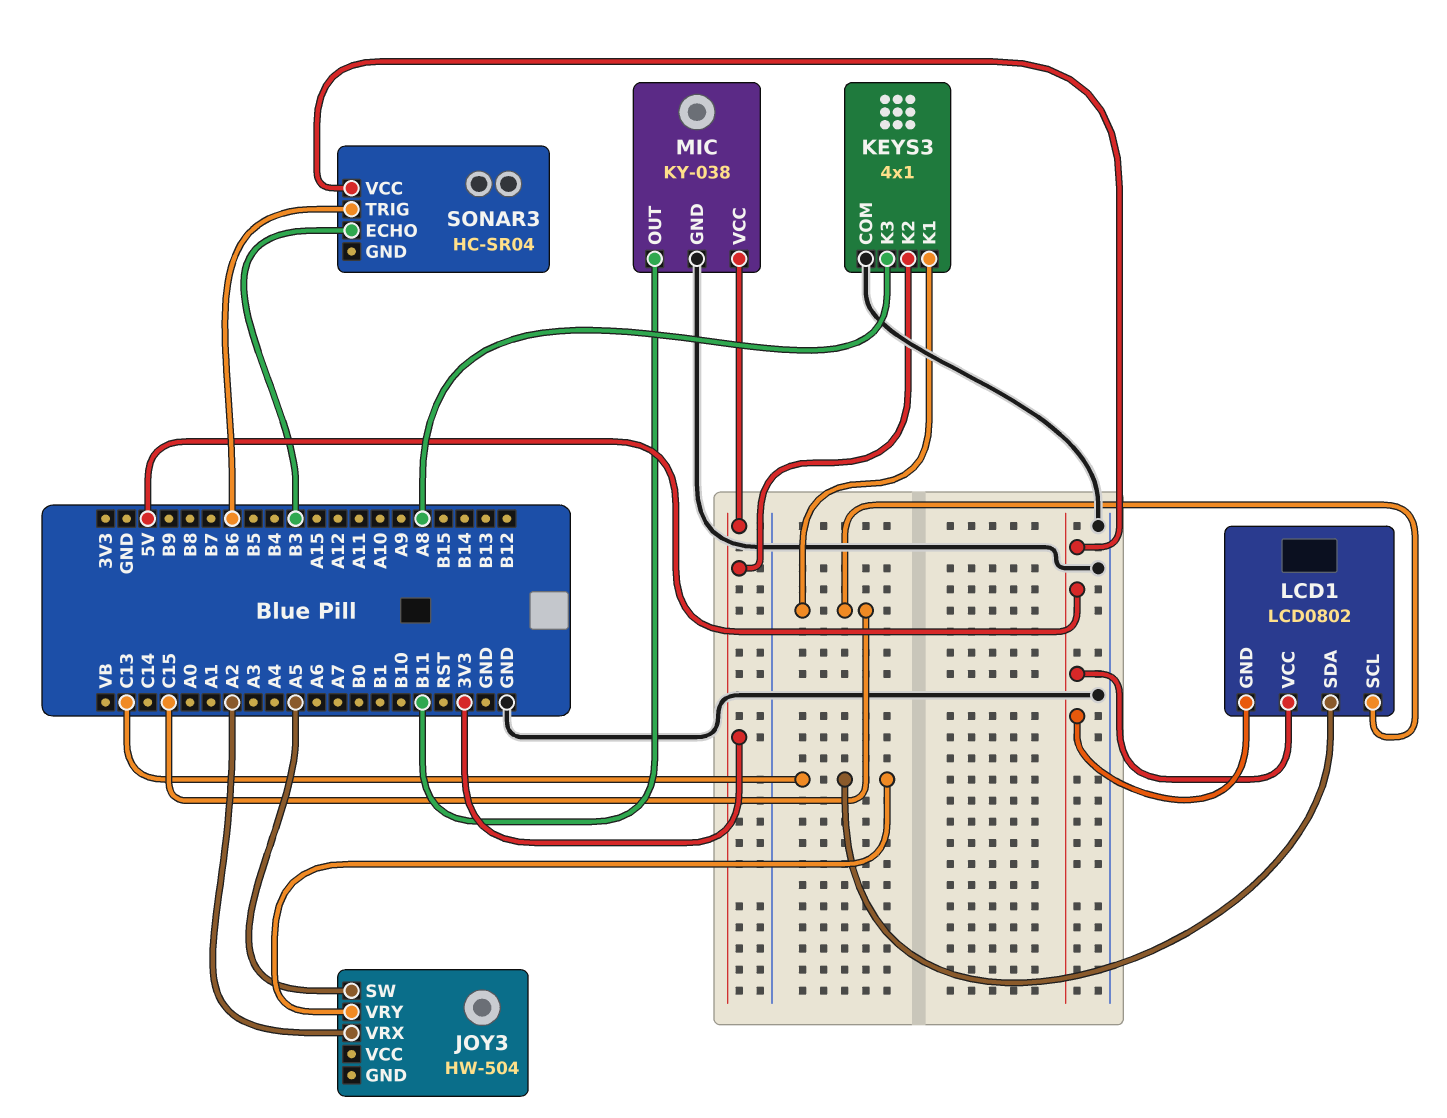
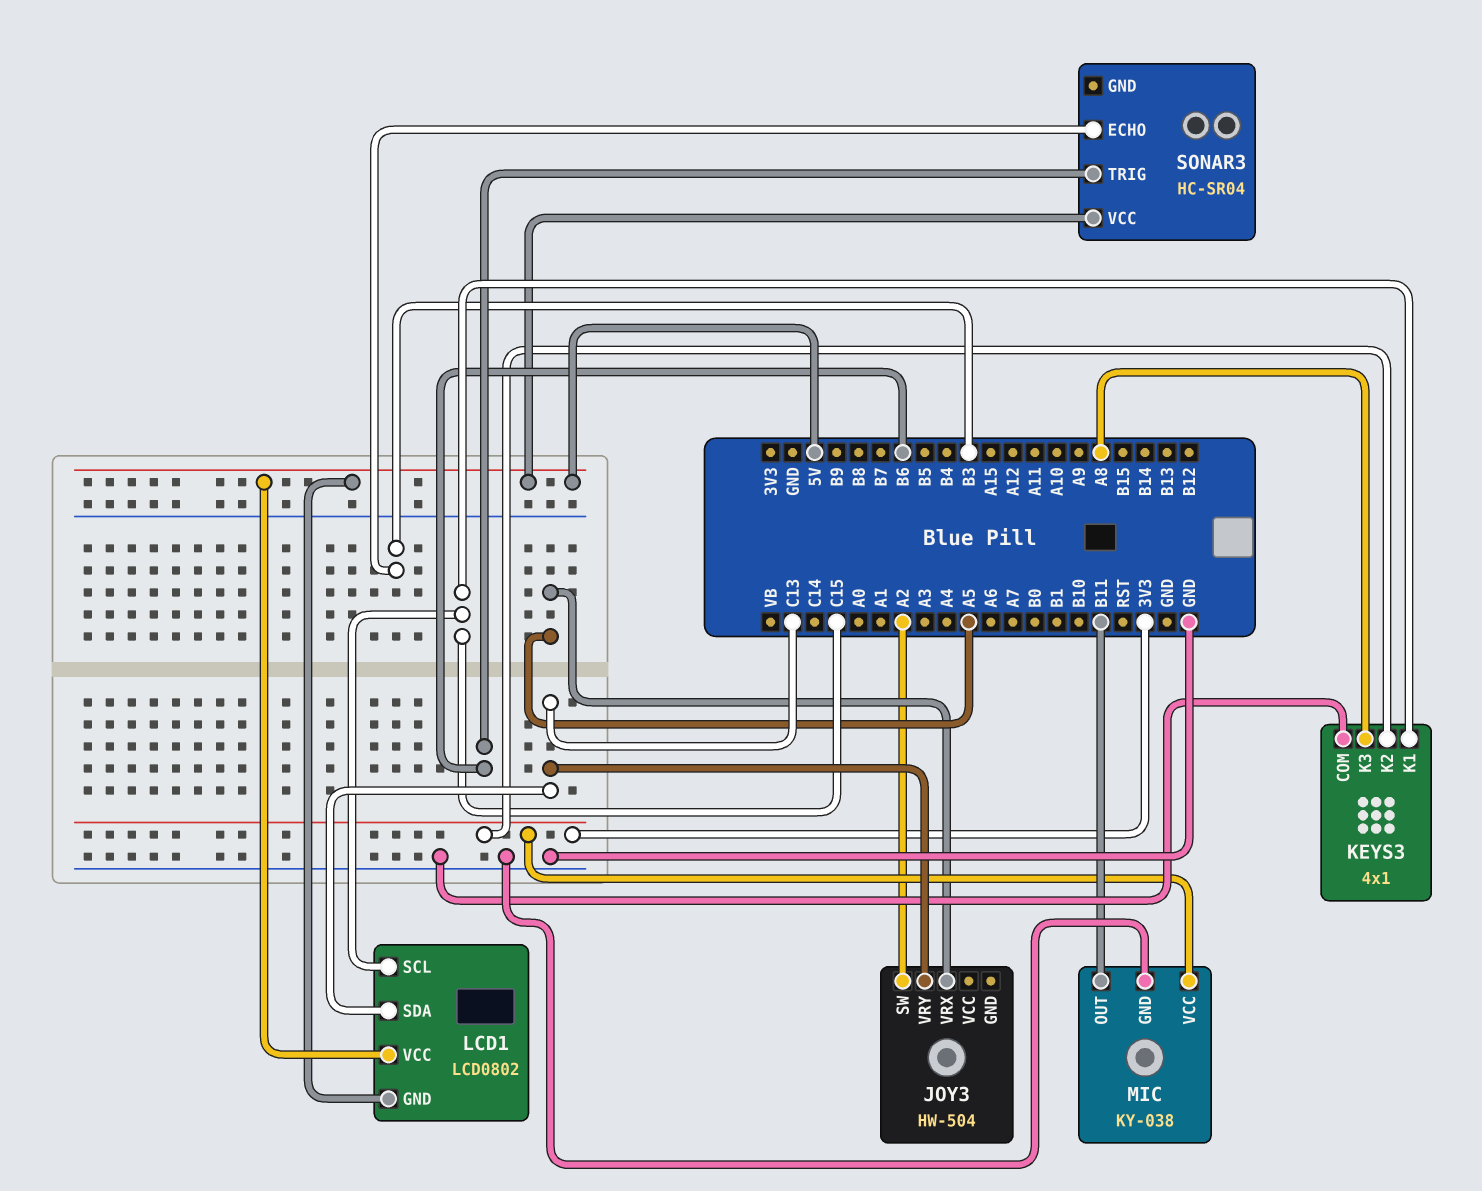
JOY3 pin SW: A5 -> A2
JOY3 pin VRX: A2 -> A5

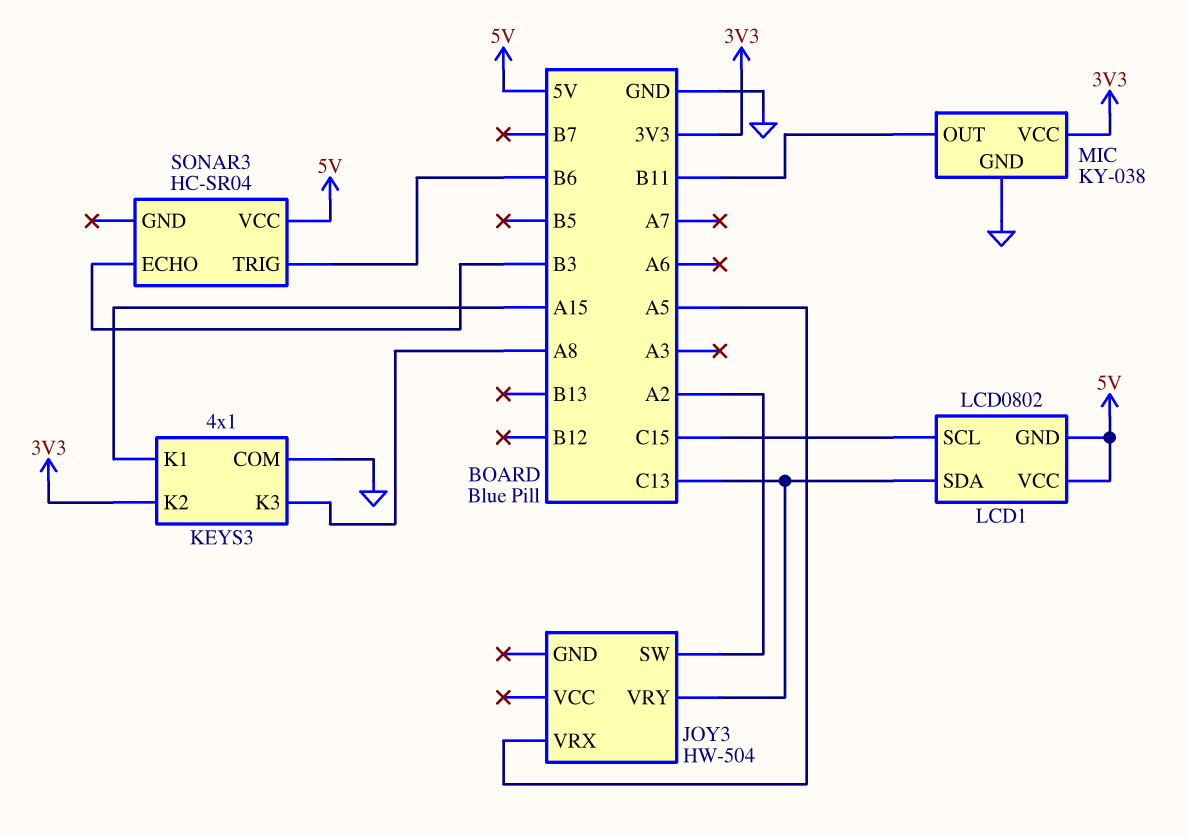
KEYS3 pin K1: C15 -> A15

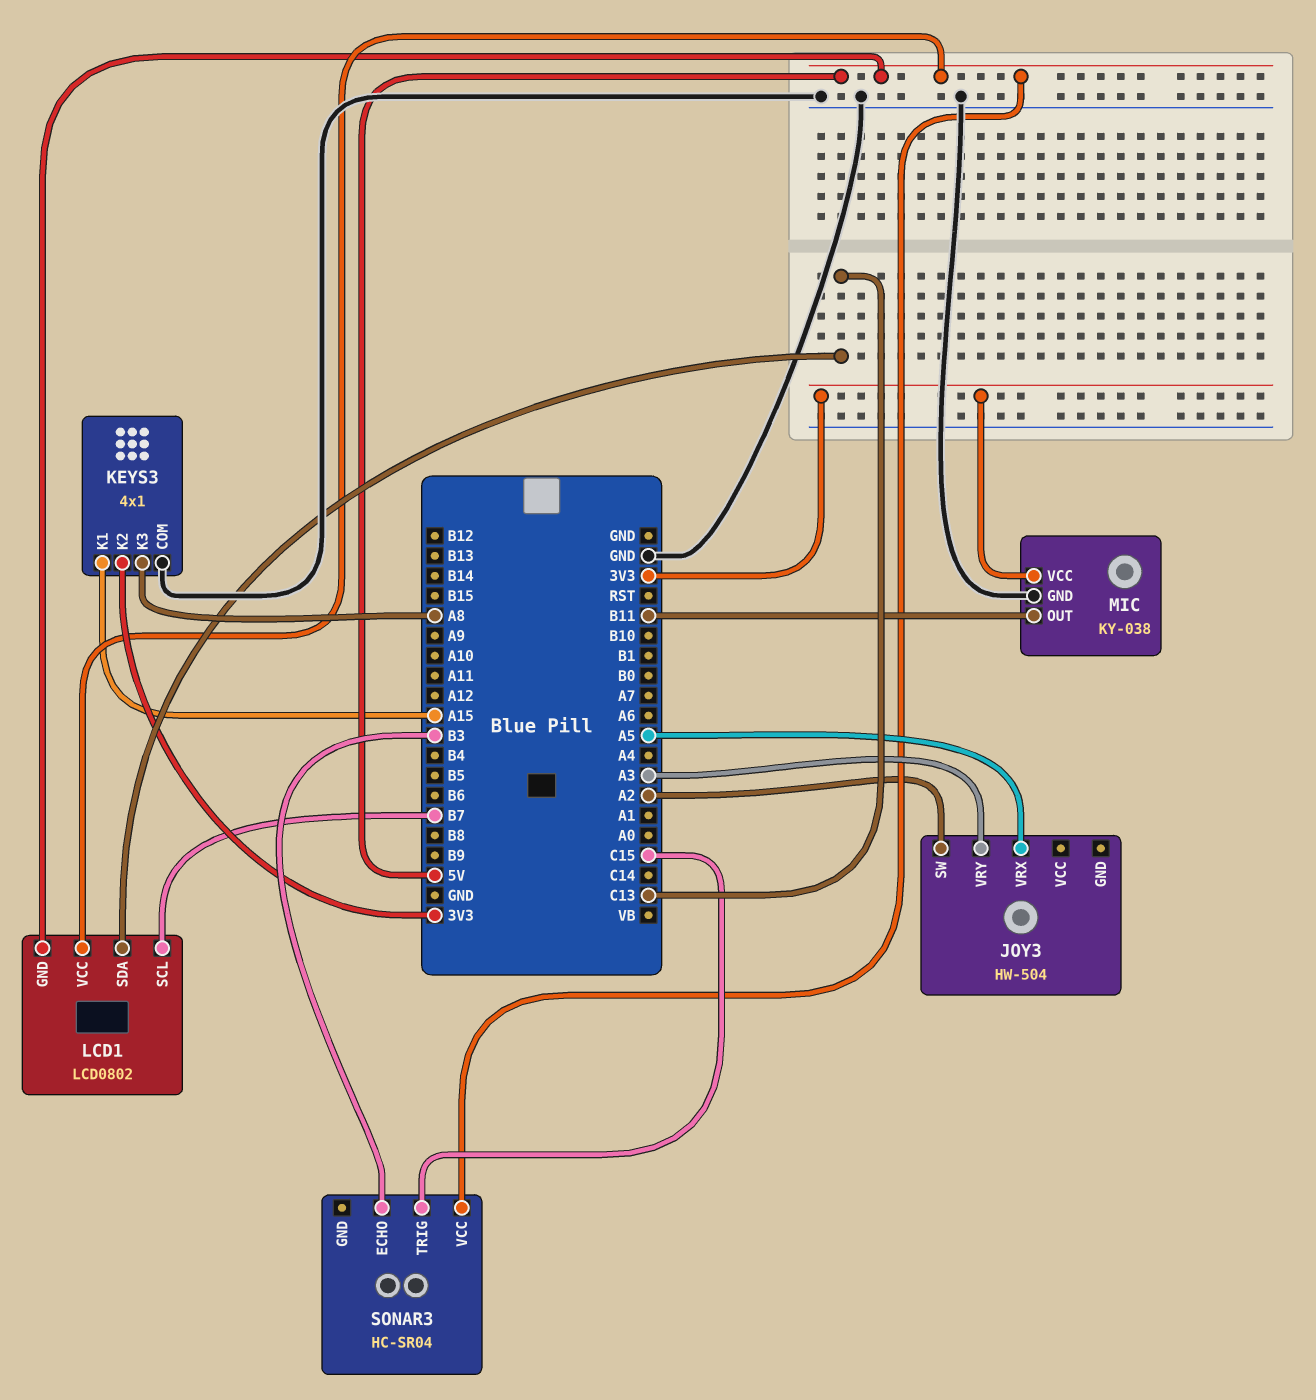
JOY3 pin VRY: C13 -> A3
LCD1 pin SCL: C15 -> B7
SONAR3 pin TRIG: B6 -> C15

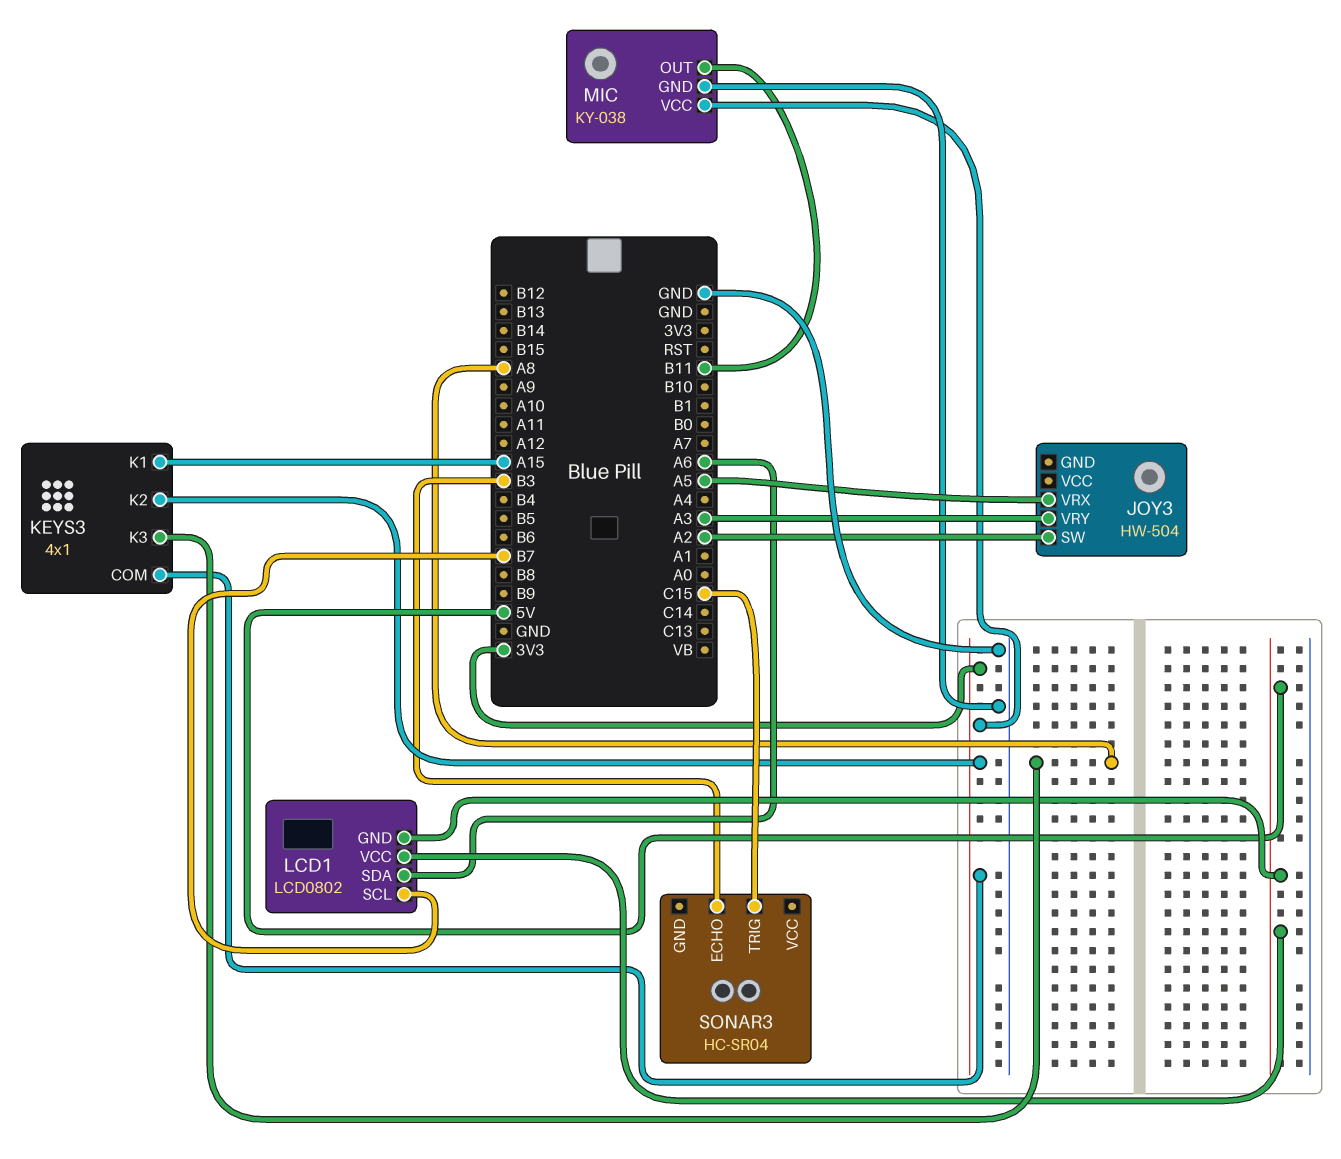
KEYS3 pin COM: GND -> 3V3
LCD1 pin SDA: C13 -> A6
SONAR3 pin VCC: 5V -> none

